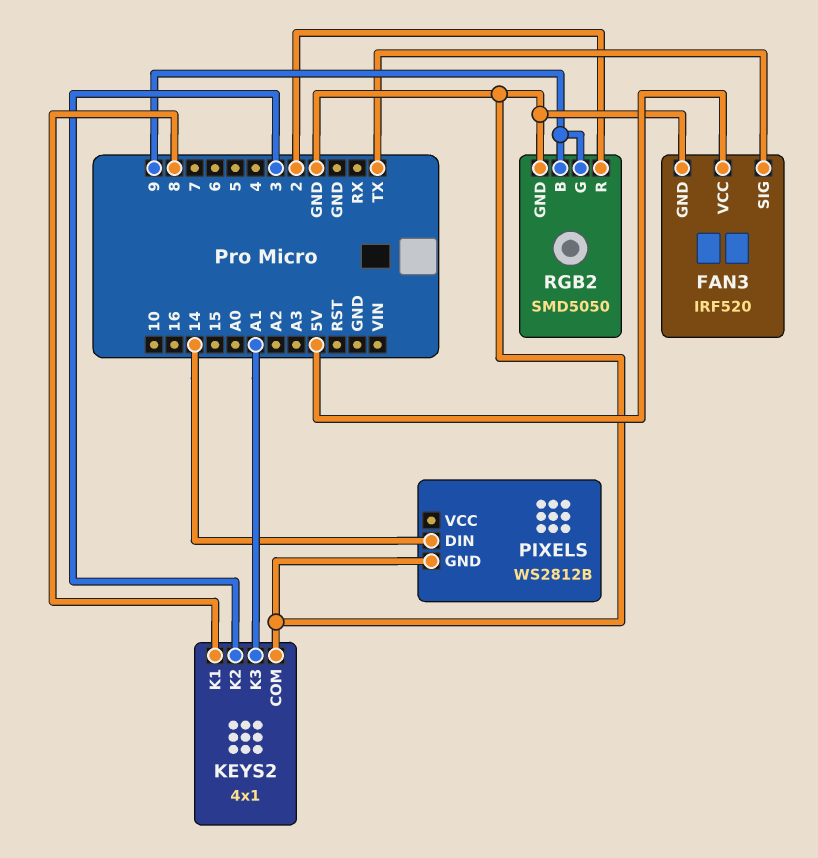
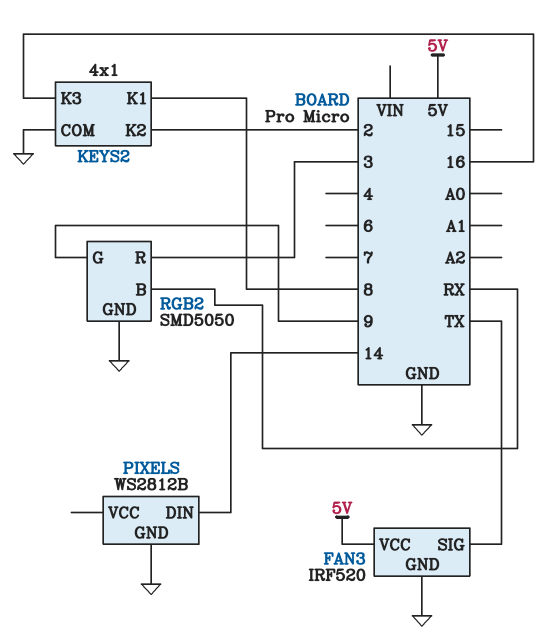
KEYS2 pin K2: 3 -> 2
KEYS2 pin K3: A1 -> 16
RGB2 pin B: 9 -> RX
RGB2 pin R: 2 -> 3

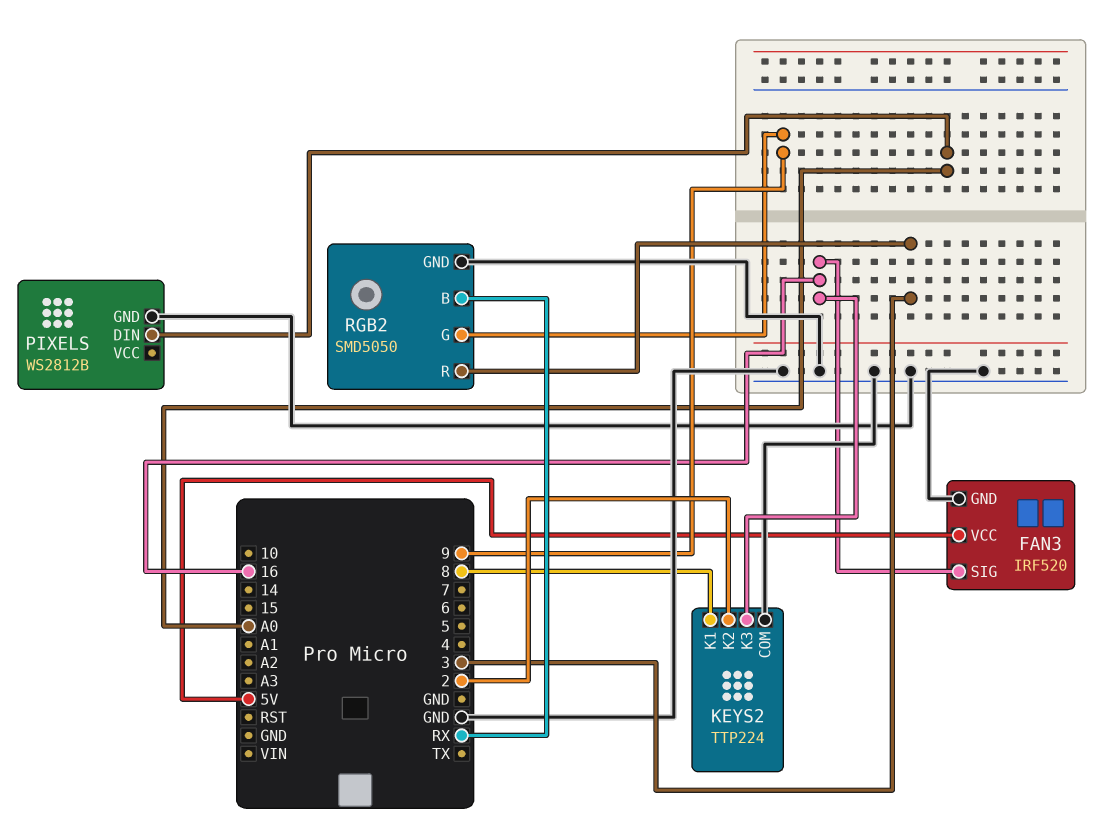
FAN3 pin SIG: TX -> 16
KEYS2: 4x1 -> TTP224
PIXELS pin DIN: 14 -> A0

